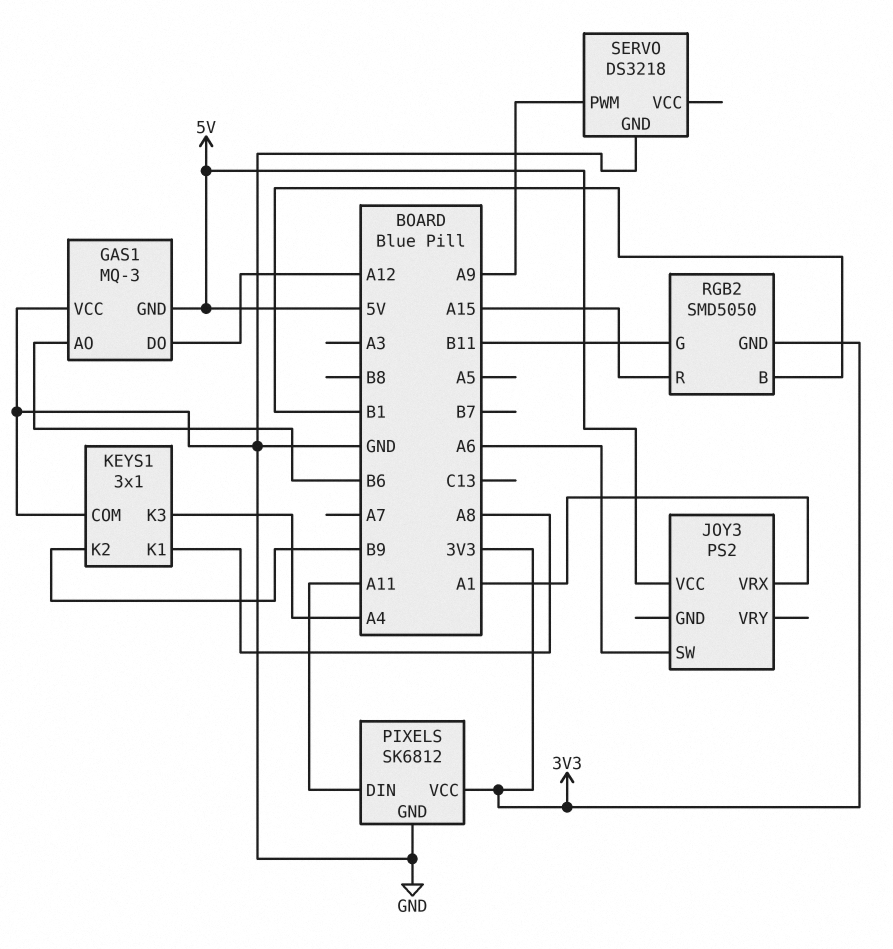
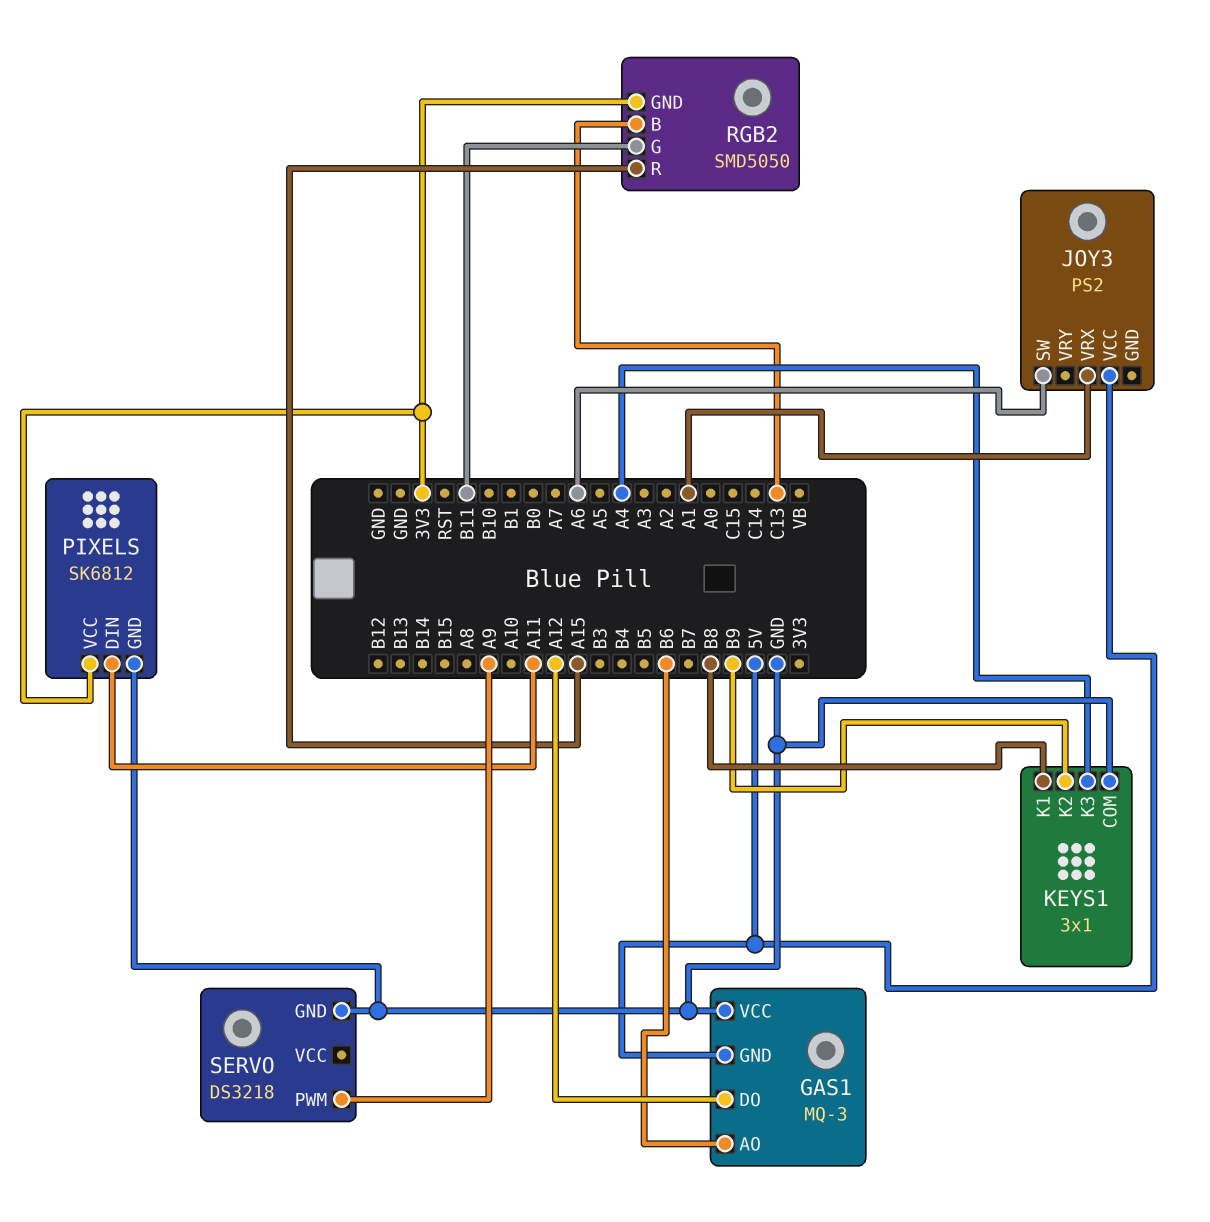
KEYS1 pin K1: A8 -> B8
RGB2 pin B: B1 -> C13

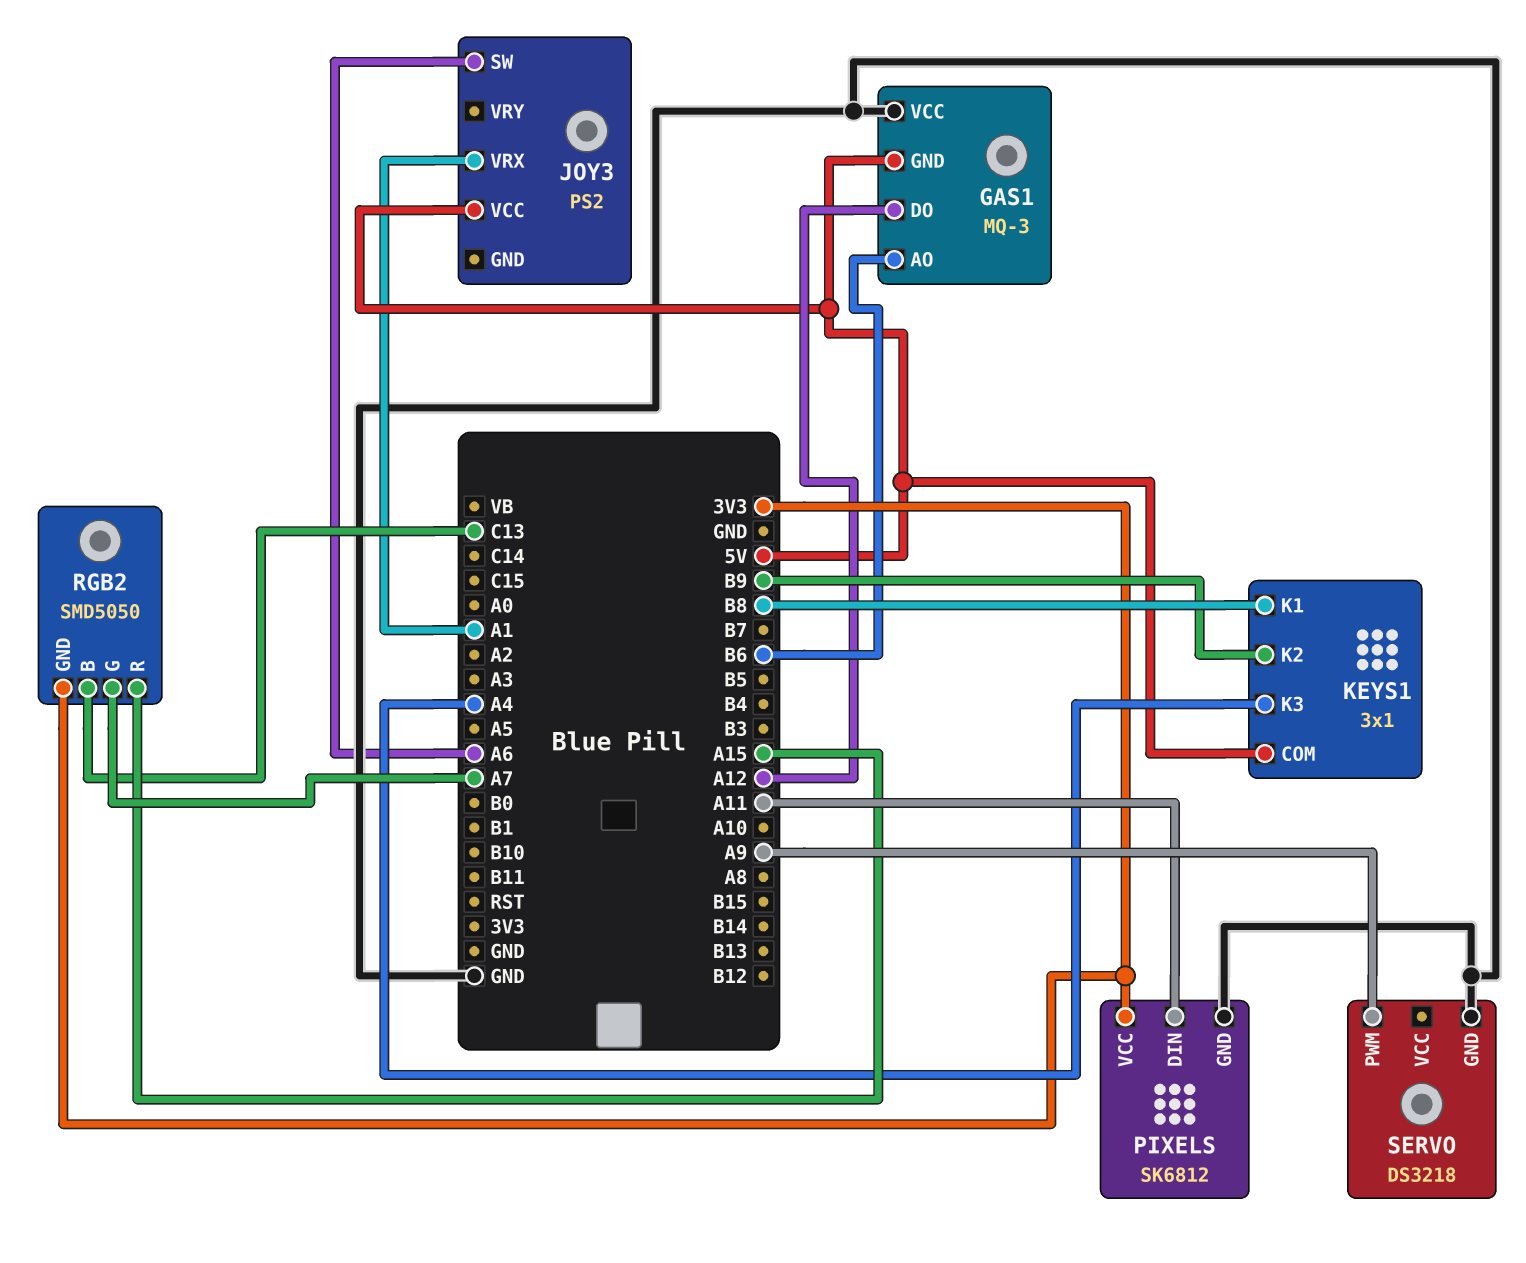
KEYS1 pin COM: GND -> 5V
RGB2 pin G: B11 -> A7

